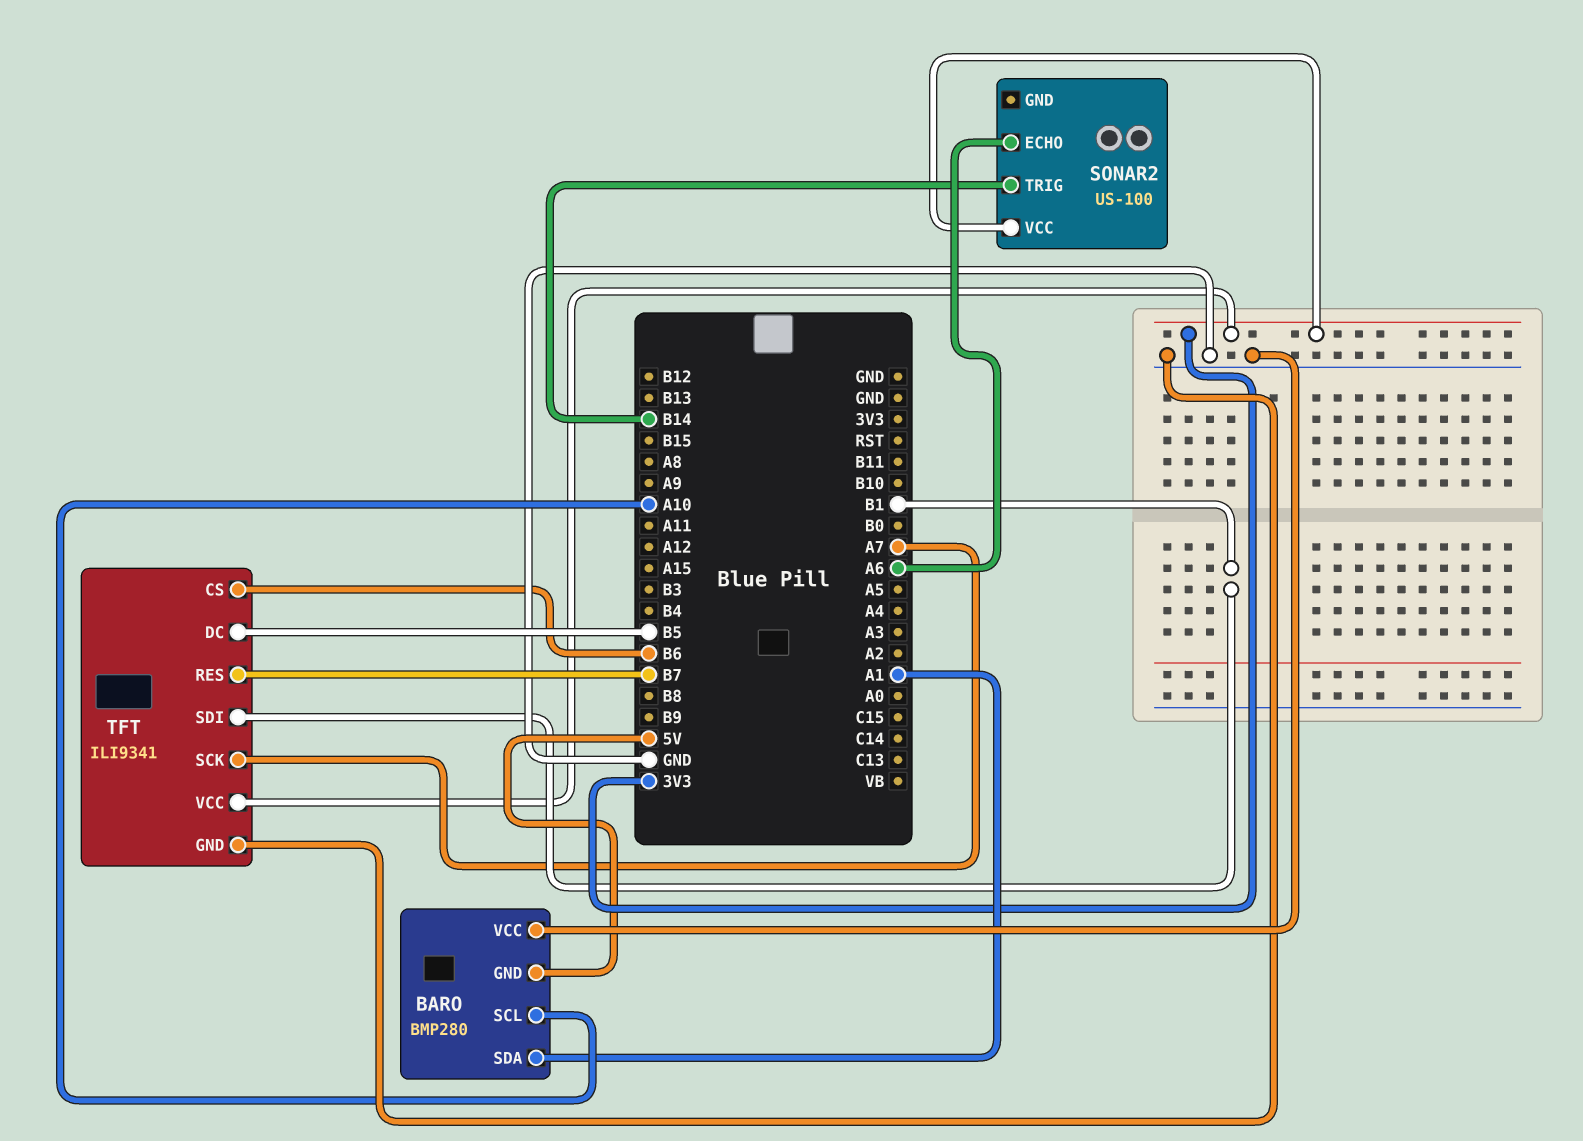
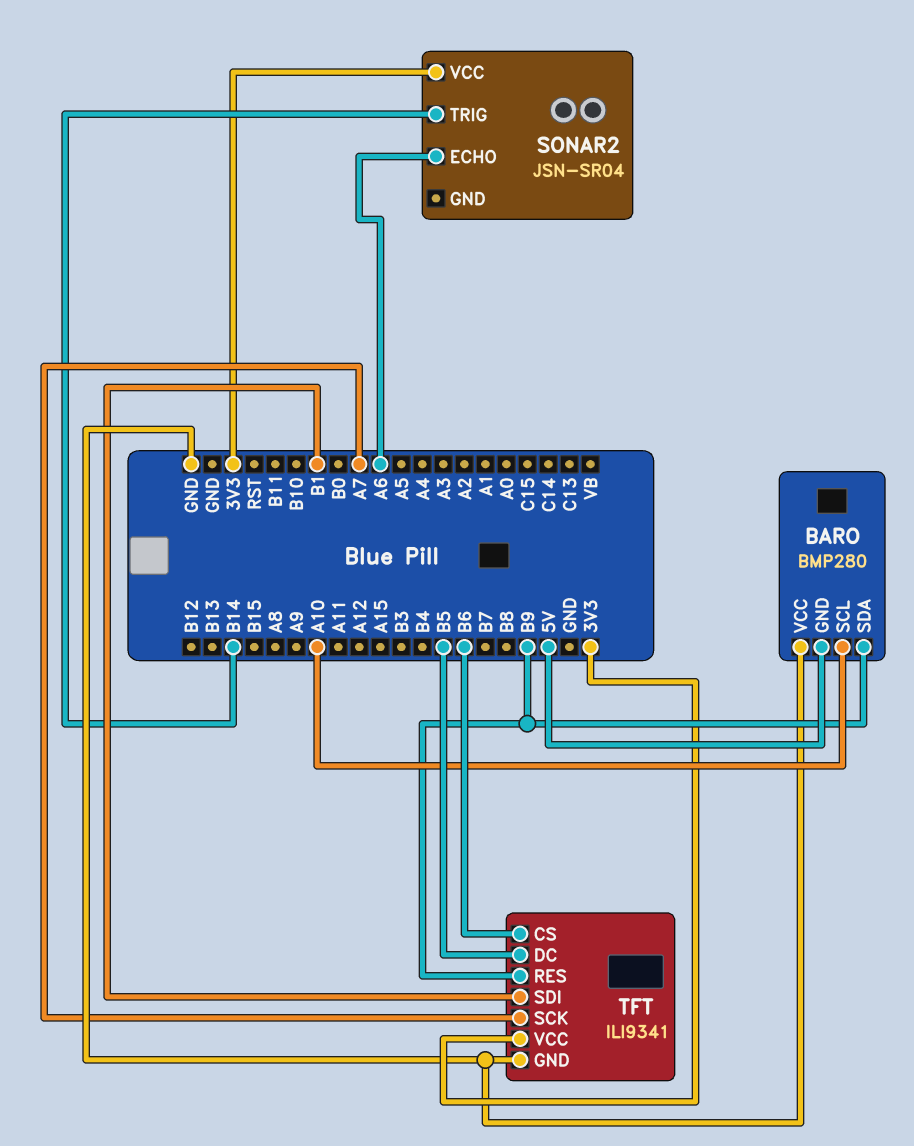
BARO pin SDA: A1 -> B9
SONAR2: US-100 -> JSN-SR04
TFT pin RES: B7 -> B9

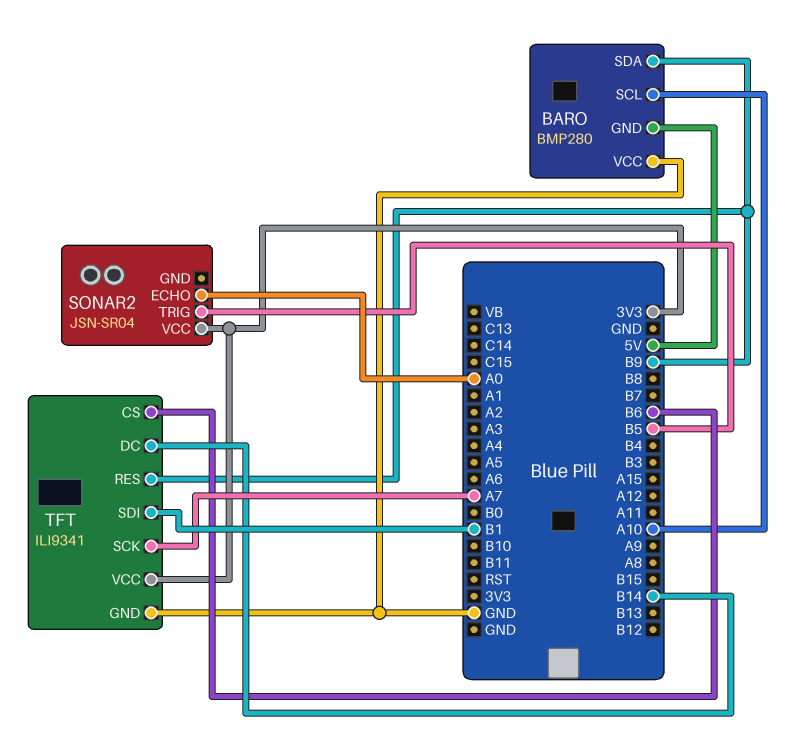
SONAR2 pin ECHO: A6 -> A0
SONAR2 pin TRIG: B14 -> B5
TFT pin DC: B5 -> B14

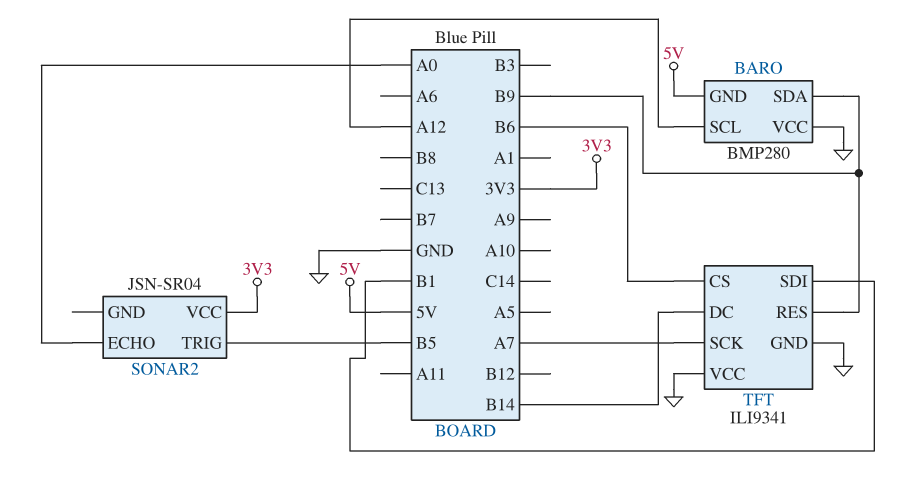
BARO pin SCL: A10 -> A12
TFT pin VCC: 3V3 -> GND

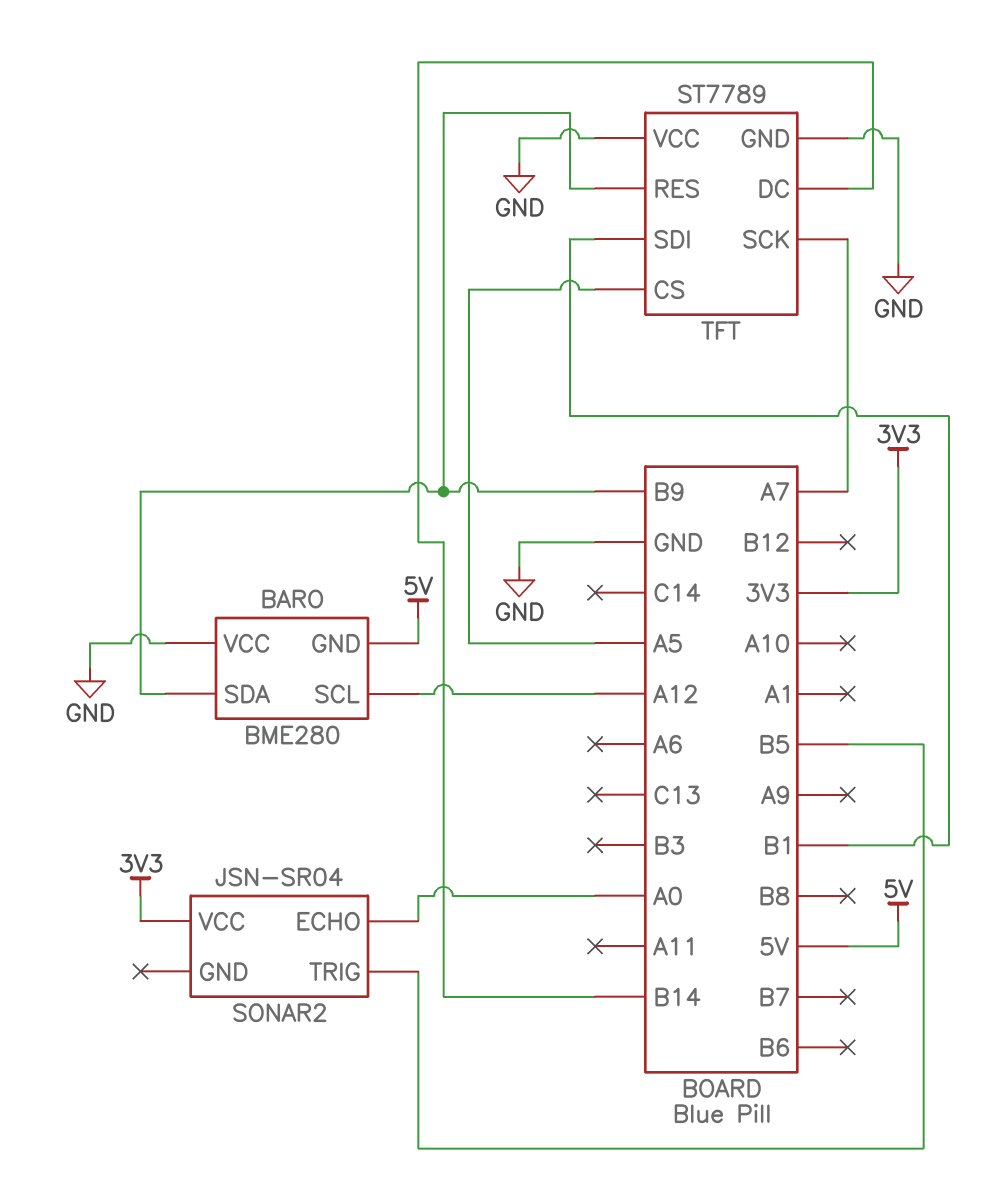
BARO: BMP280 -> BME280
TFT: ILI9341 -> ST7789
TFT pin CS: B6 -> A5

